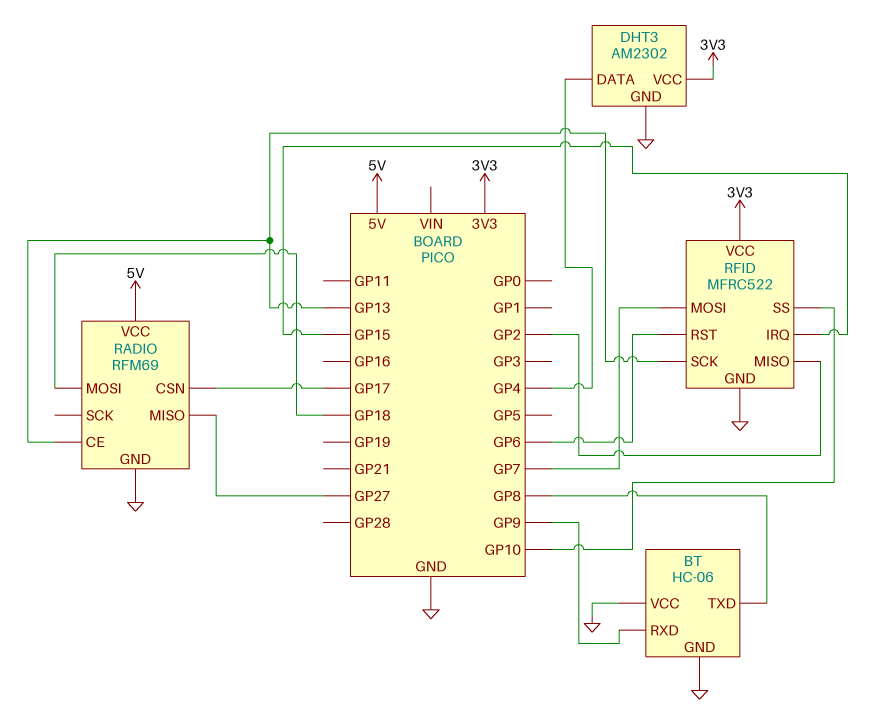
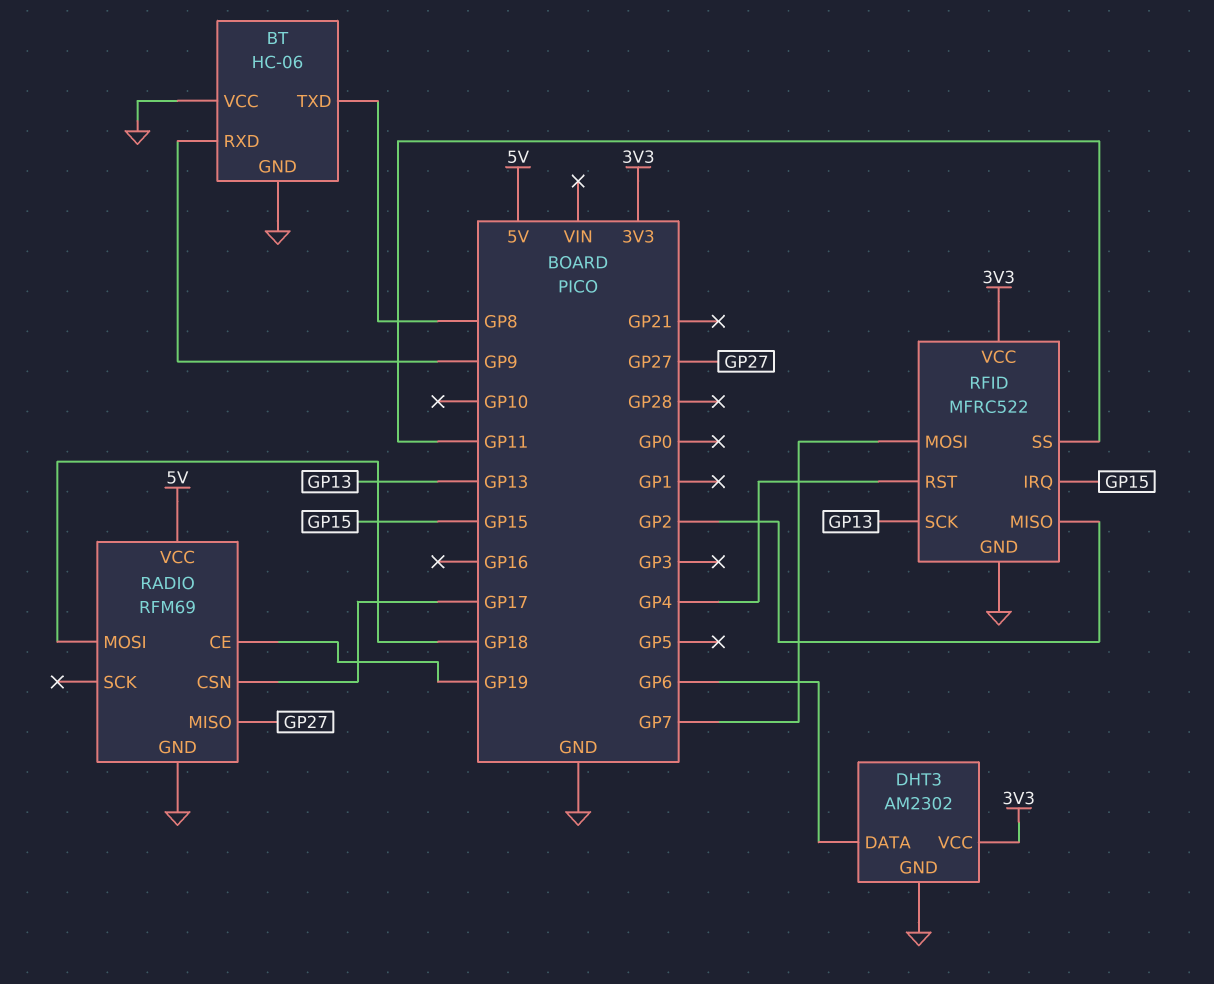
DHT3 pin DATA: GP4 -> GP6
RADIO pin CE: GP13 -> GP19
RFID pin RST: GP6 -> GP4
RFID pin SS: GP10 -> GP11

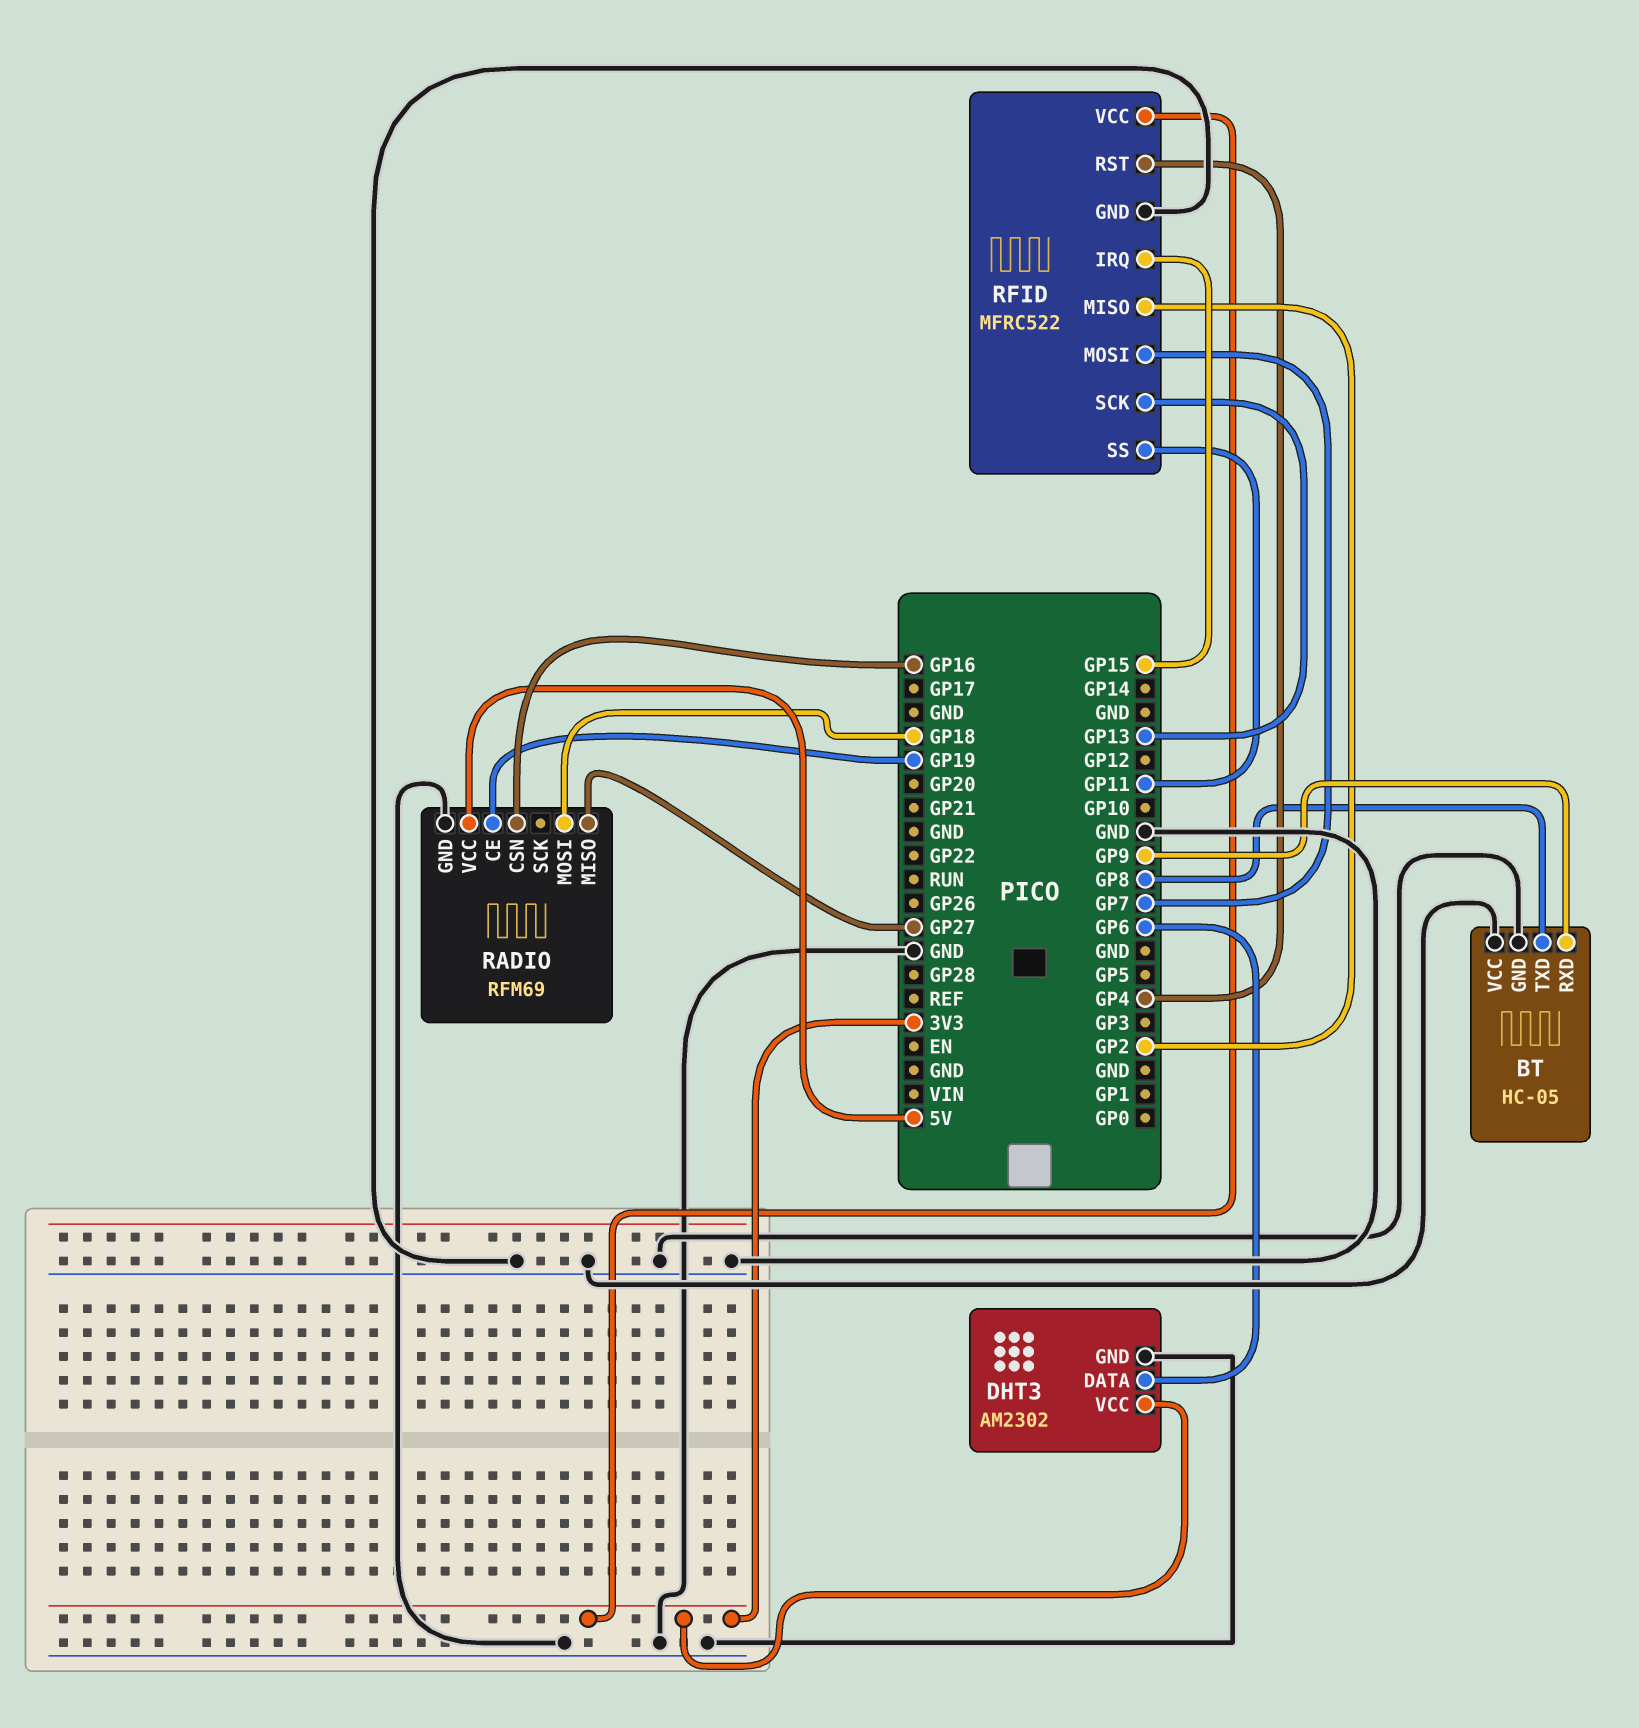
BT: HC-06 -> HC-05
RADIO pin CSN: GP17 -> GP16

